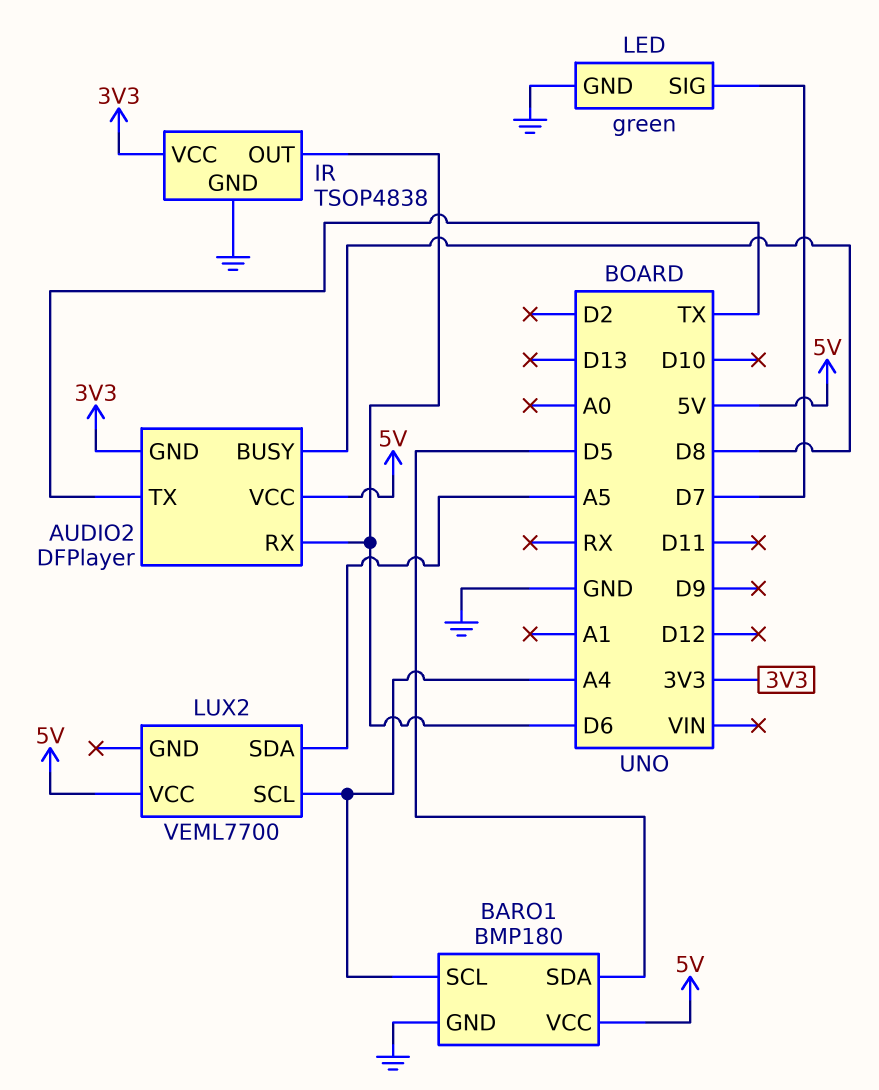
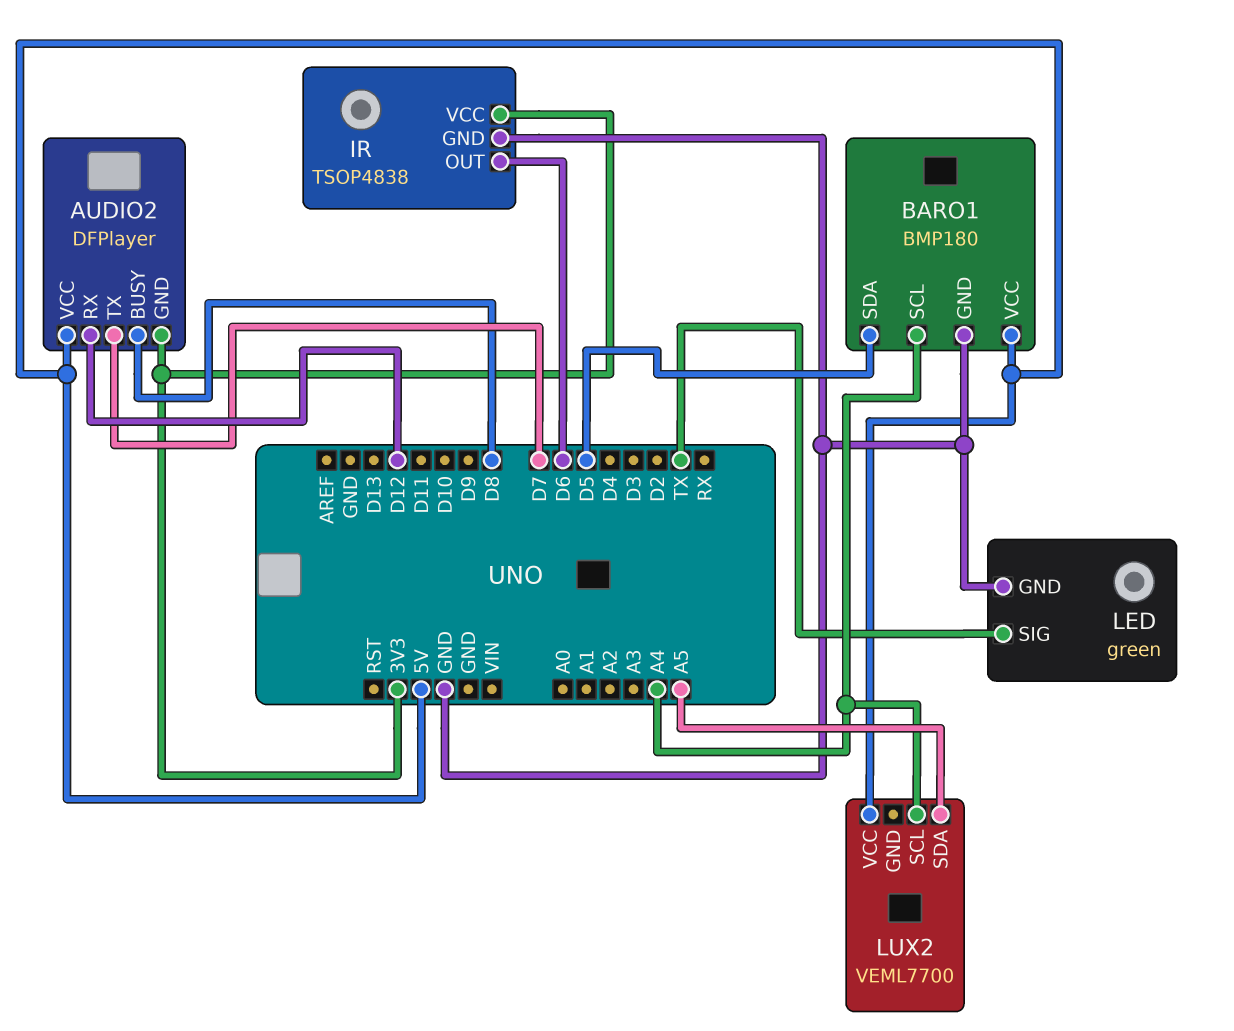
AUDIO2 pin RX: D6 -> D12
AUDIO2 pin TX: TX -> D7
LED pin SIG: D7 -> TX

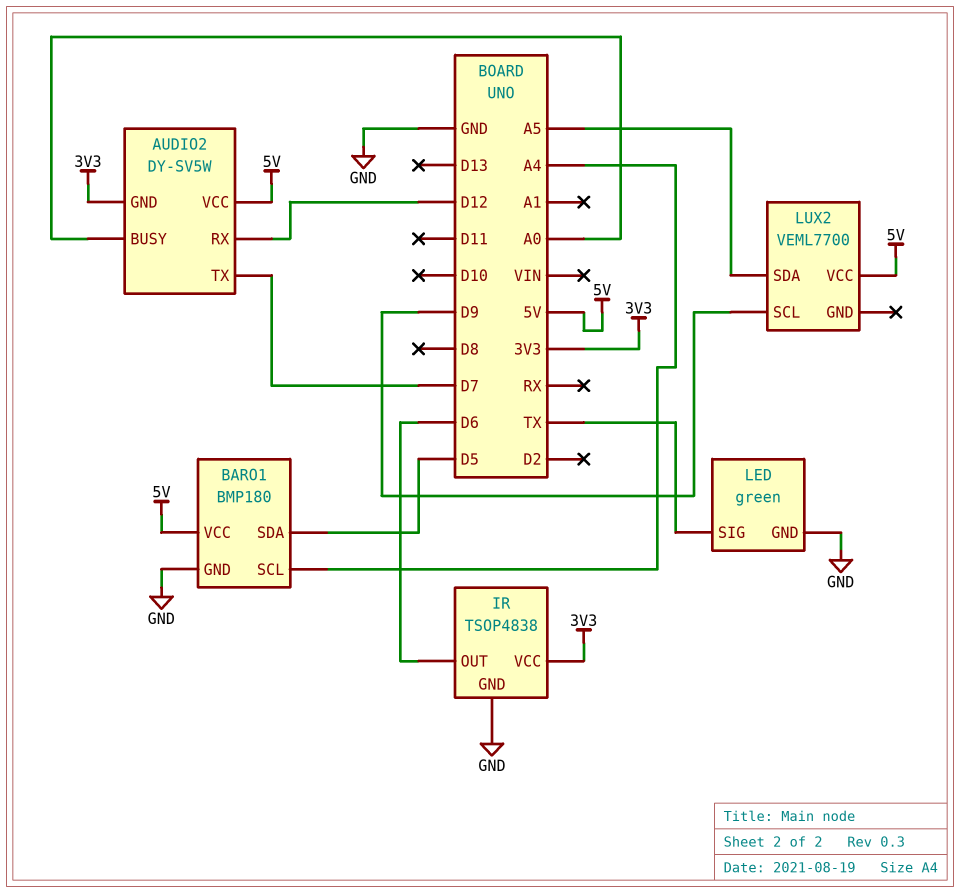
AUDIO2: DFPlayer -> DY-SV5W
AUDIO2 pin BUSY: D8 -> A0
LUX2 pin SCL: A4 -> D9

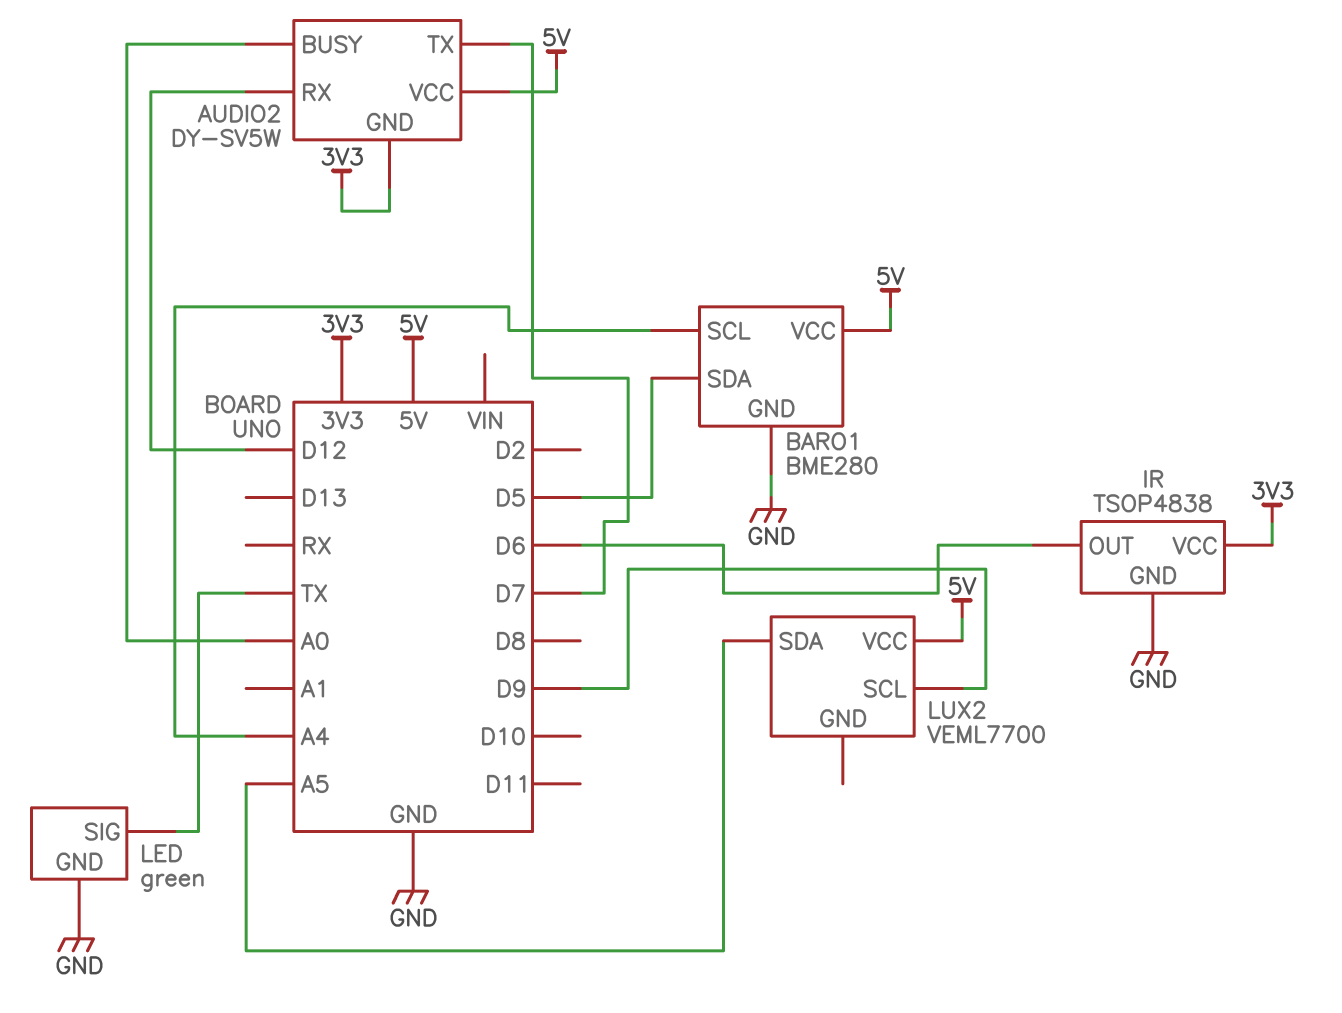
BARO1: BMP180 -> BME280

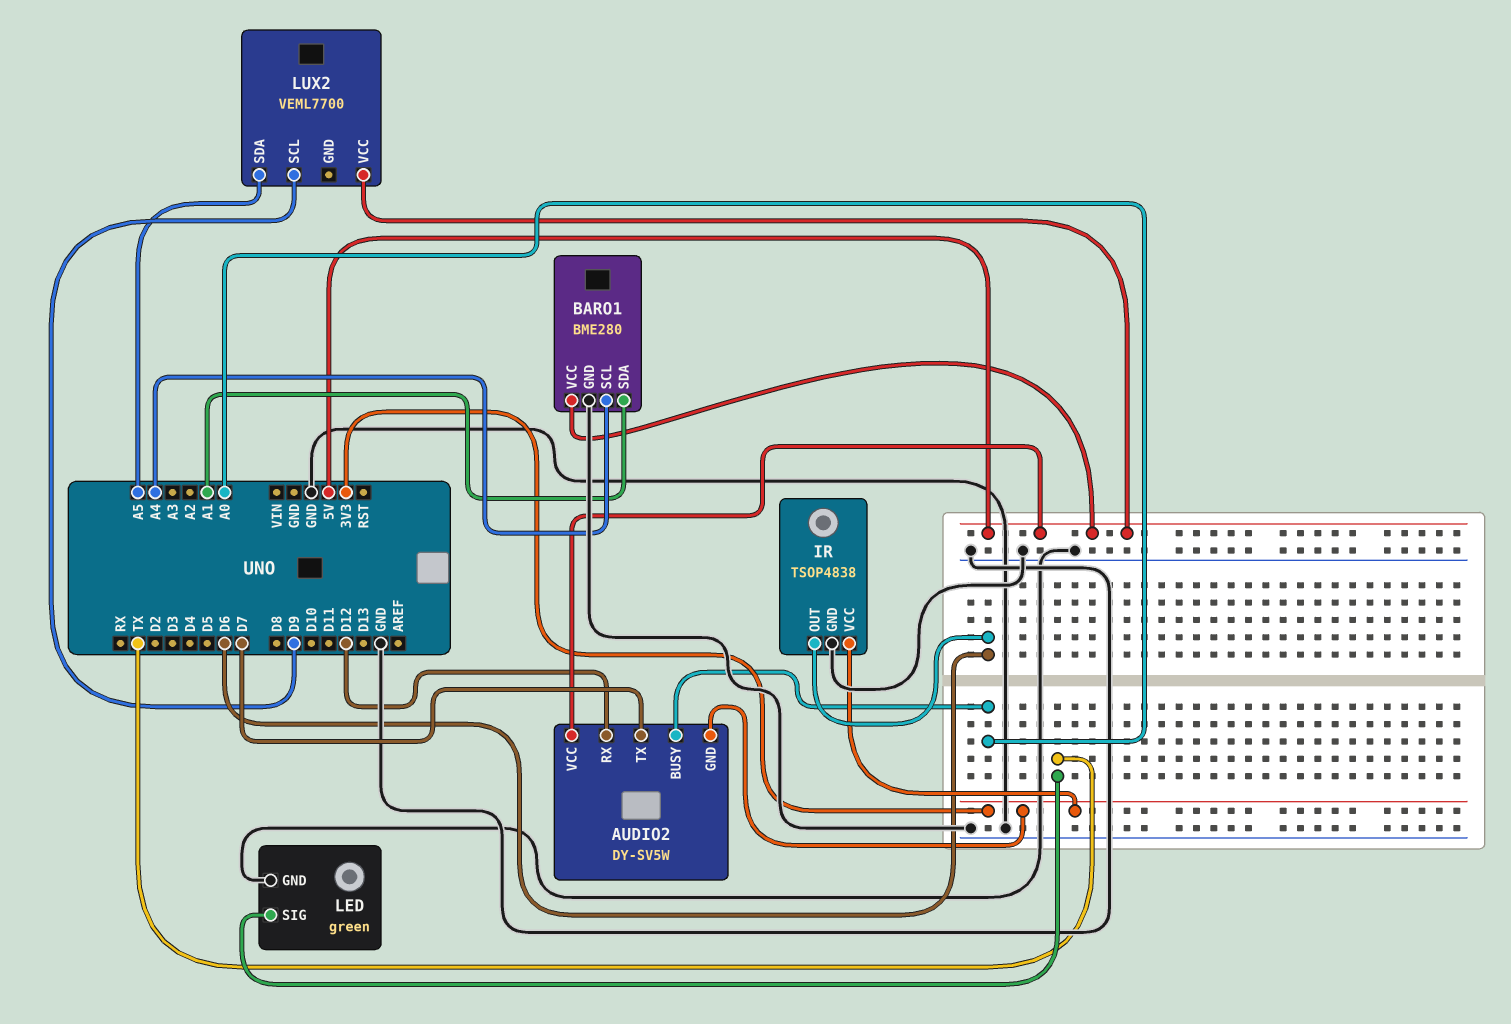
BARO1 pin SDA: D5 -> A1

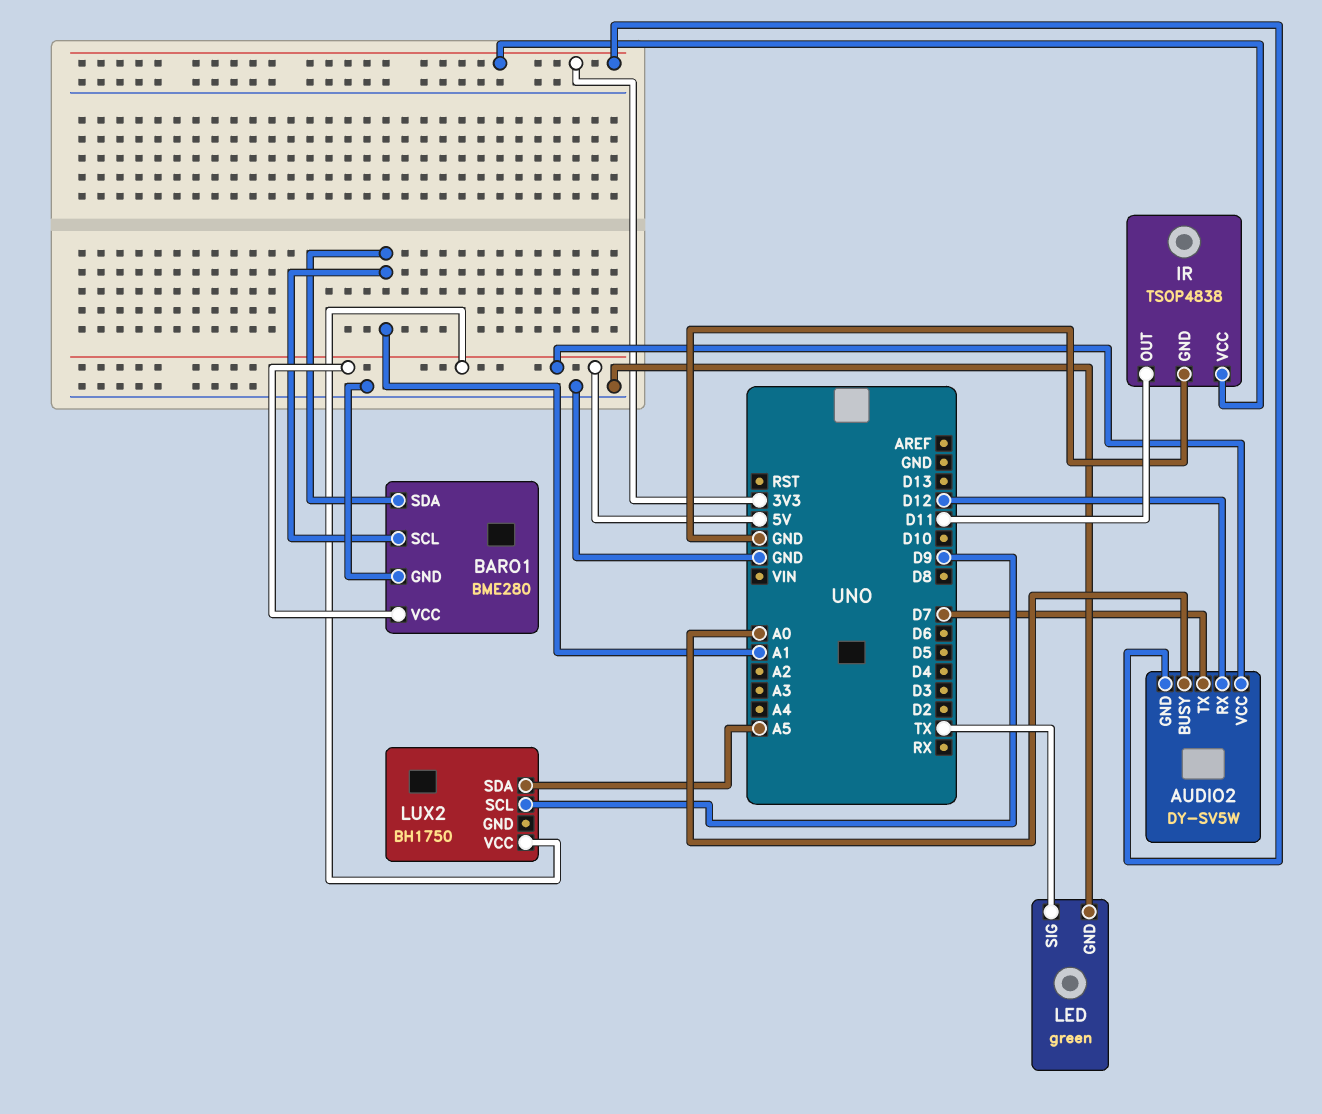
BARO1 pin SCL: A4 -> A1
IR pin OUT: D6 -> D11
LUX2: VEML7700 -> BH1750

